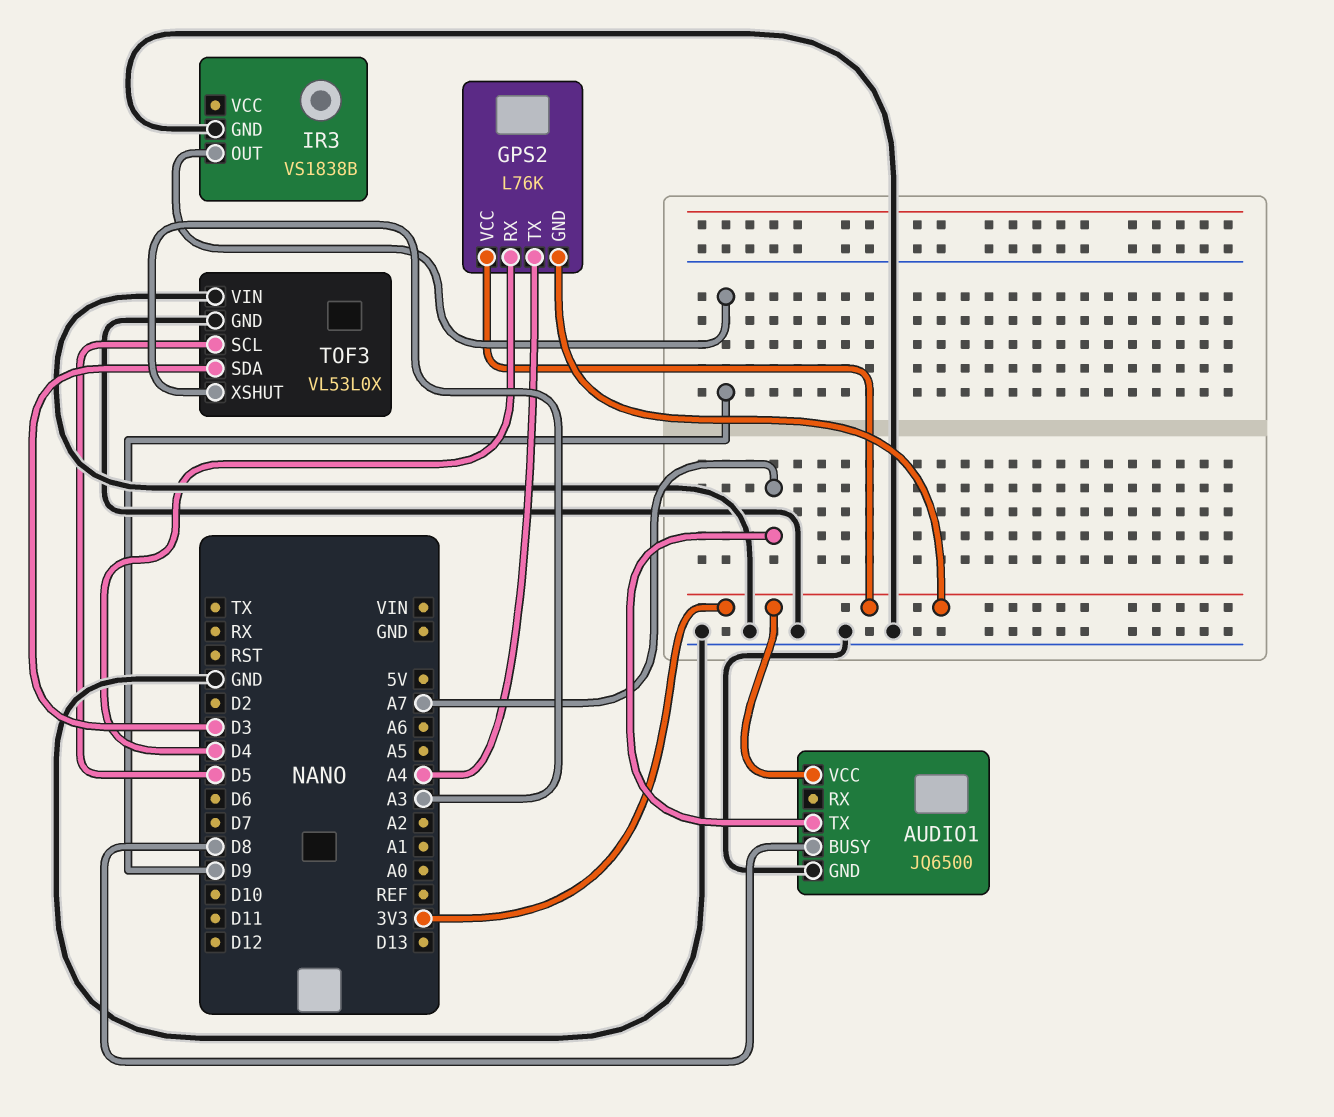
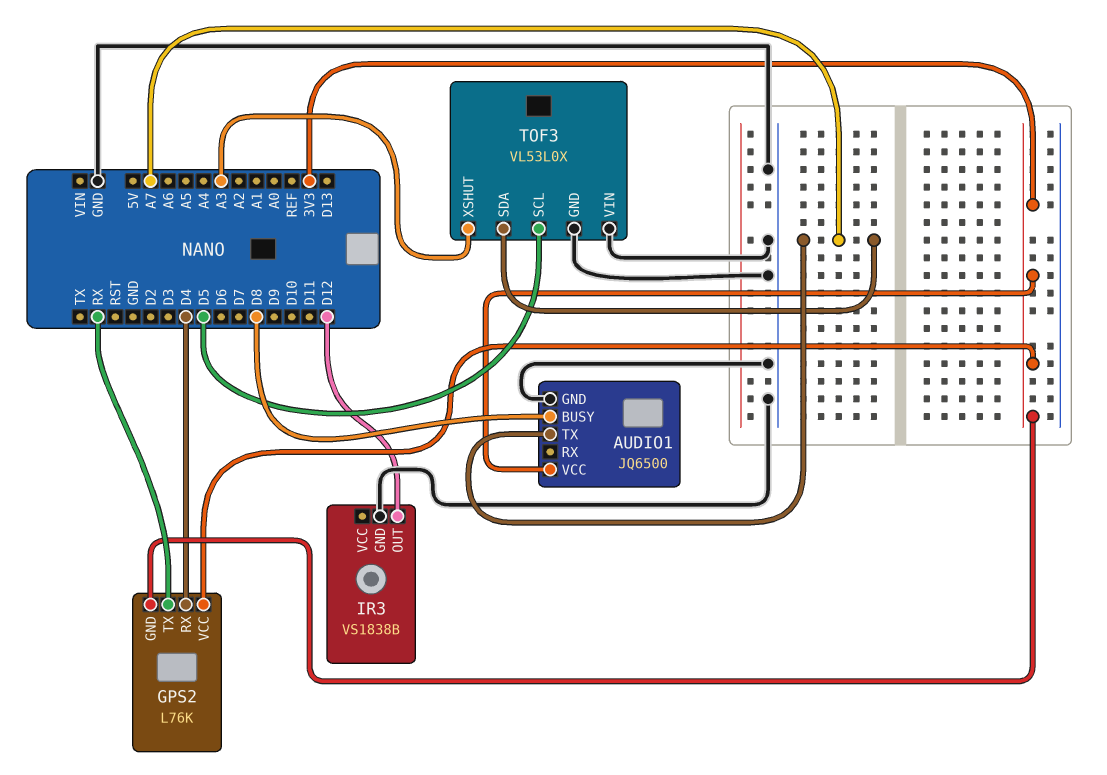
GPS2 pin TX: A4 -> RX
IR3 pin OUT: D9 -> D12
TOF3 pin SDA: D3 -> A7

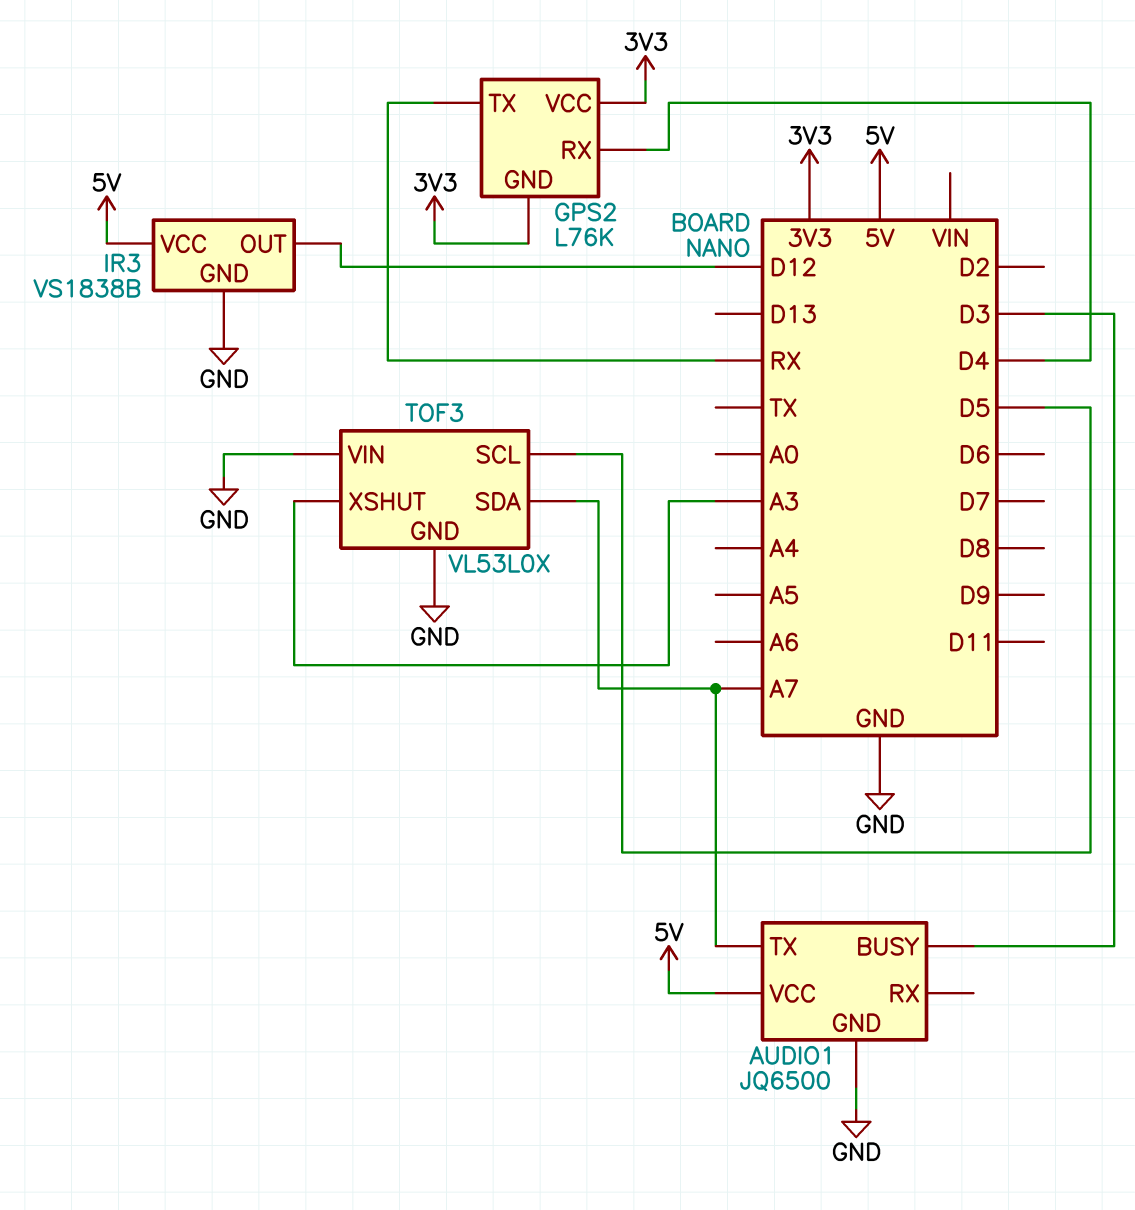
AUDIO1 pin BUSY: D8 -> D3
AUDIO1 pin VCC: 3V3 -> 5V
IR3 pin VCC: none -> 5V

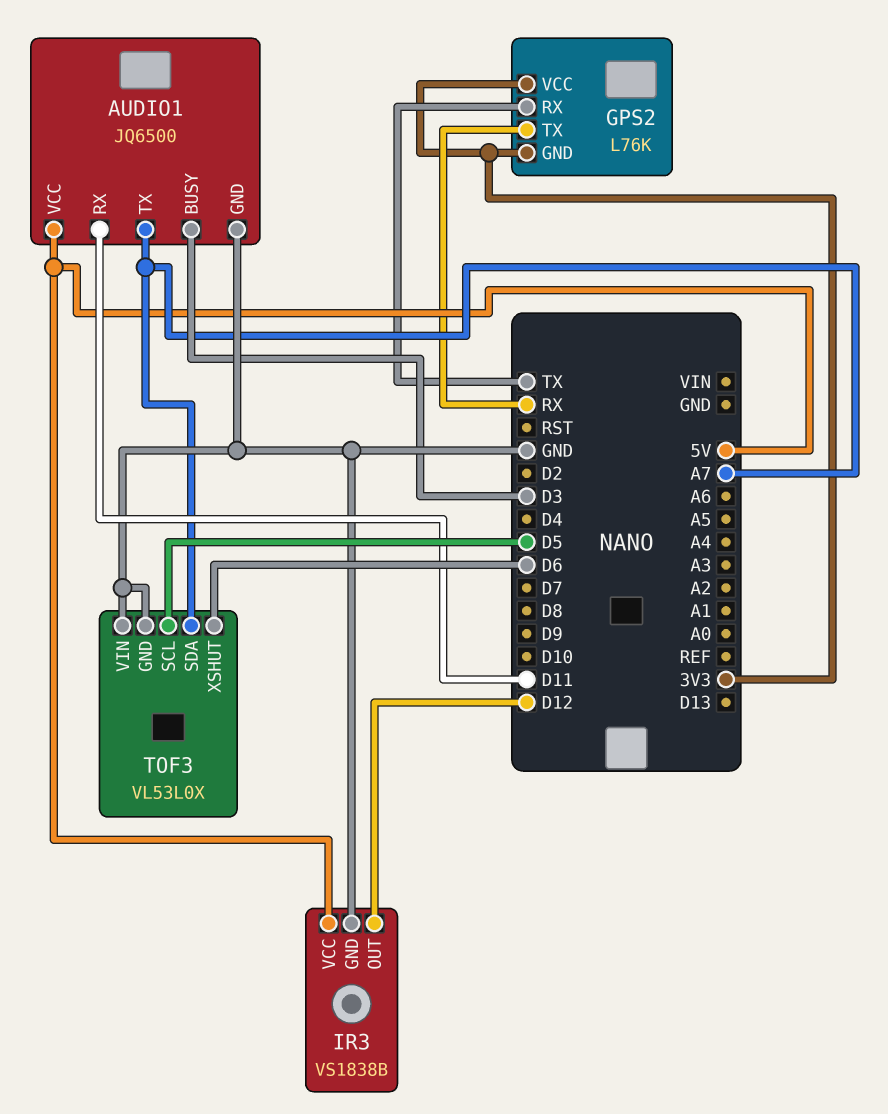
AUDIO1 pin RX: none -> D11
GPS2 pin RX: D4 -> TX
TOF3 pin XSHUT: A3 -> D6

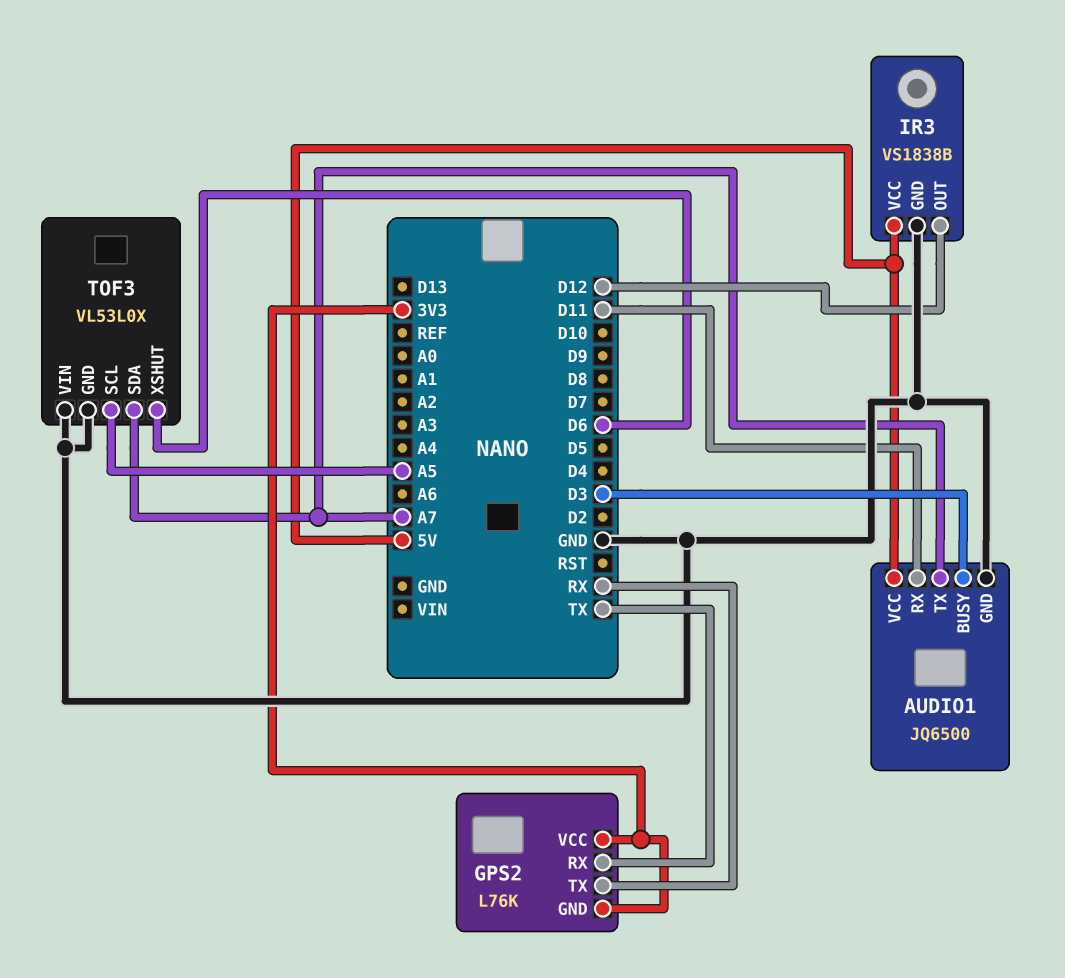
TOF3 pin SCL: D5 -> A5

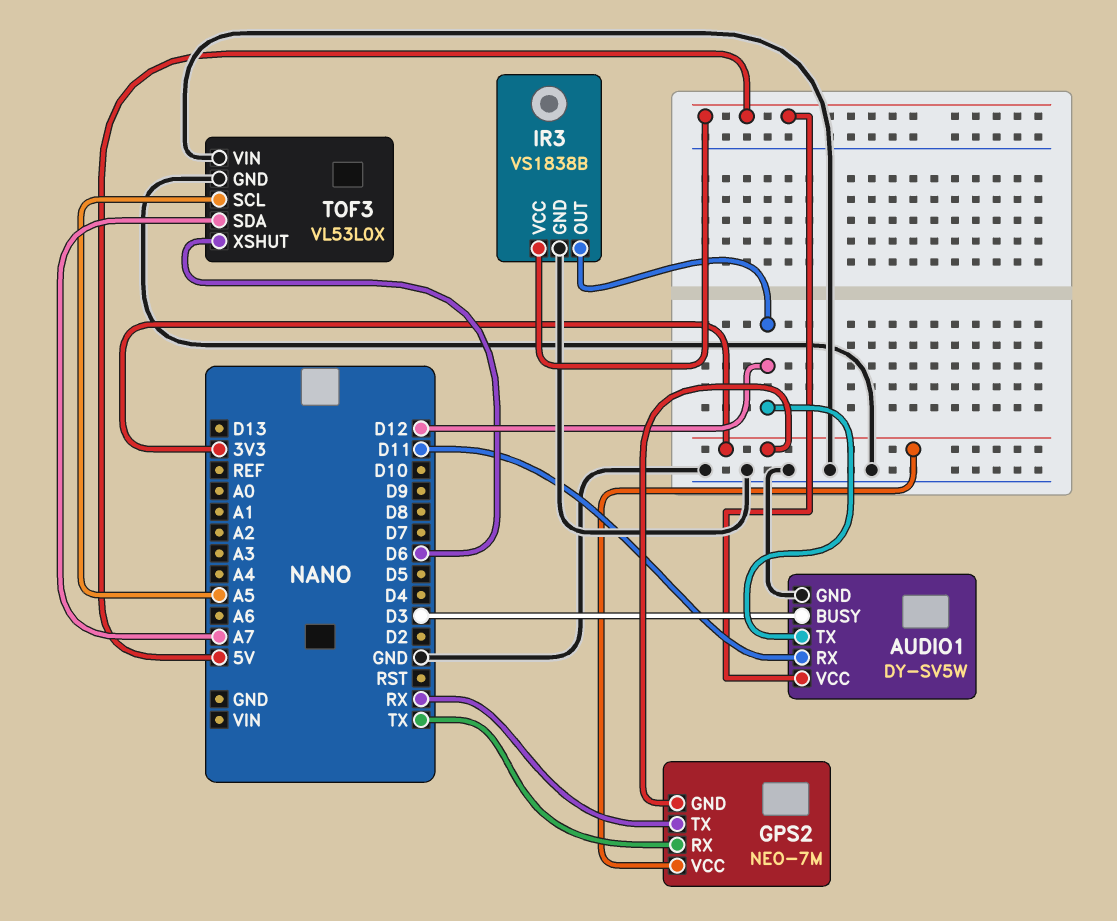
AUDIO1: JQ6500 -> DY-SV5W
AUDIO1 pin TX: A7 -> D12
GPS2: L76K -> NEO-7M

